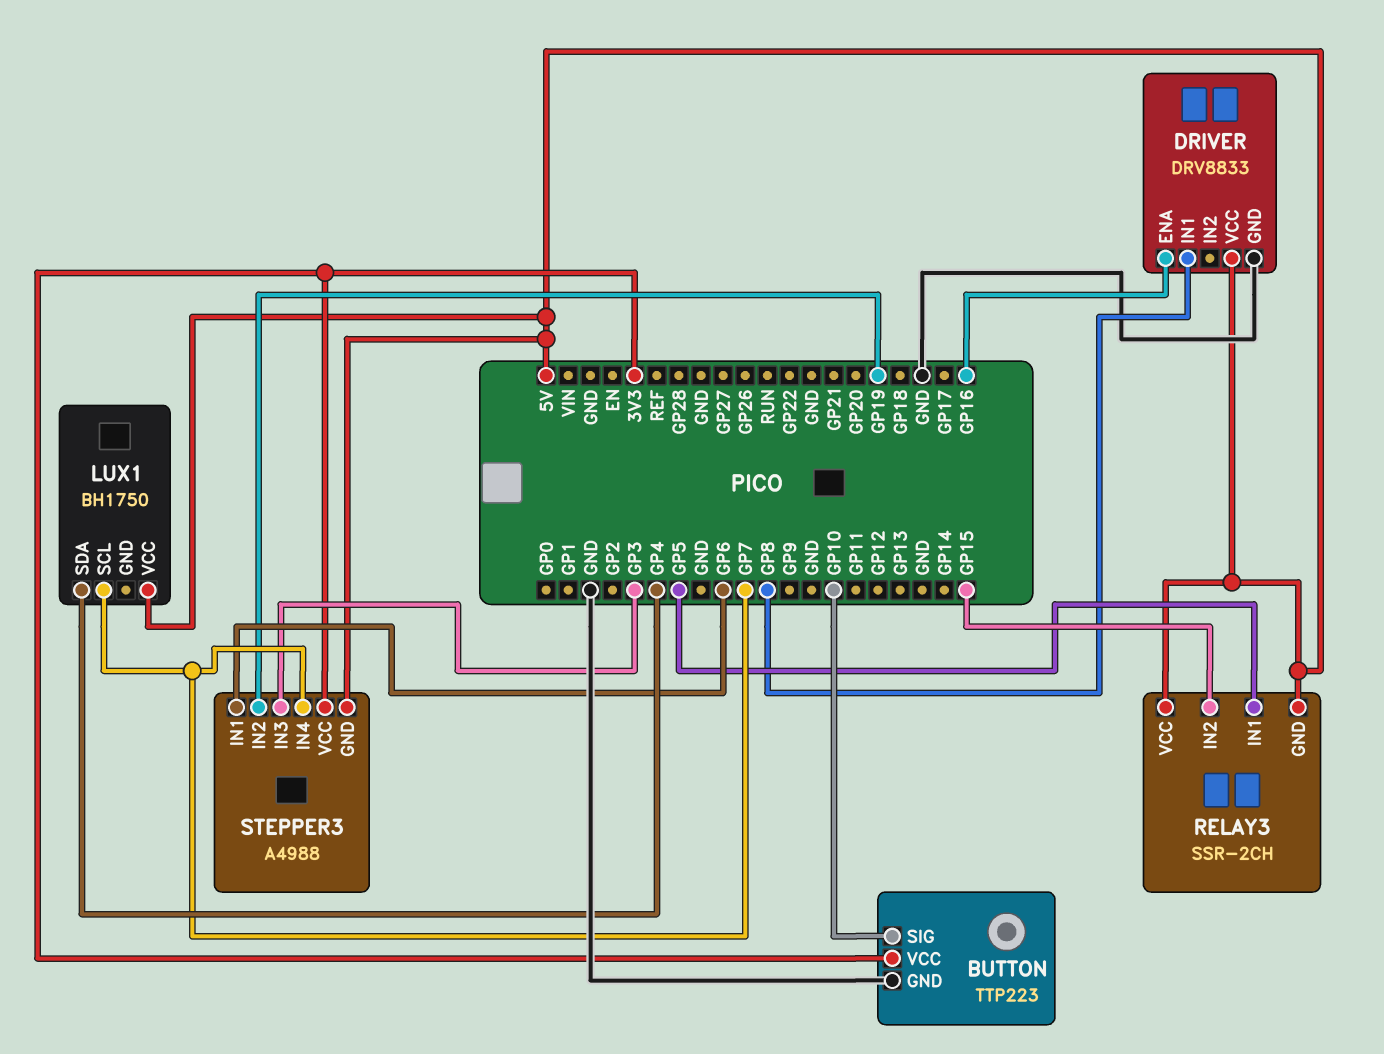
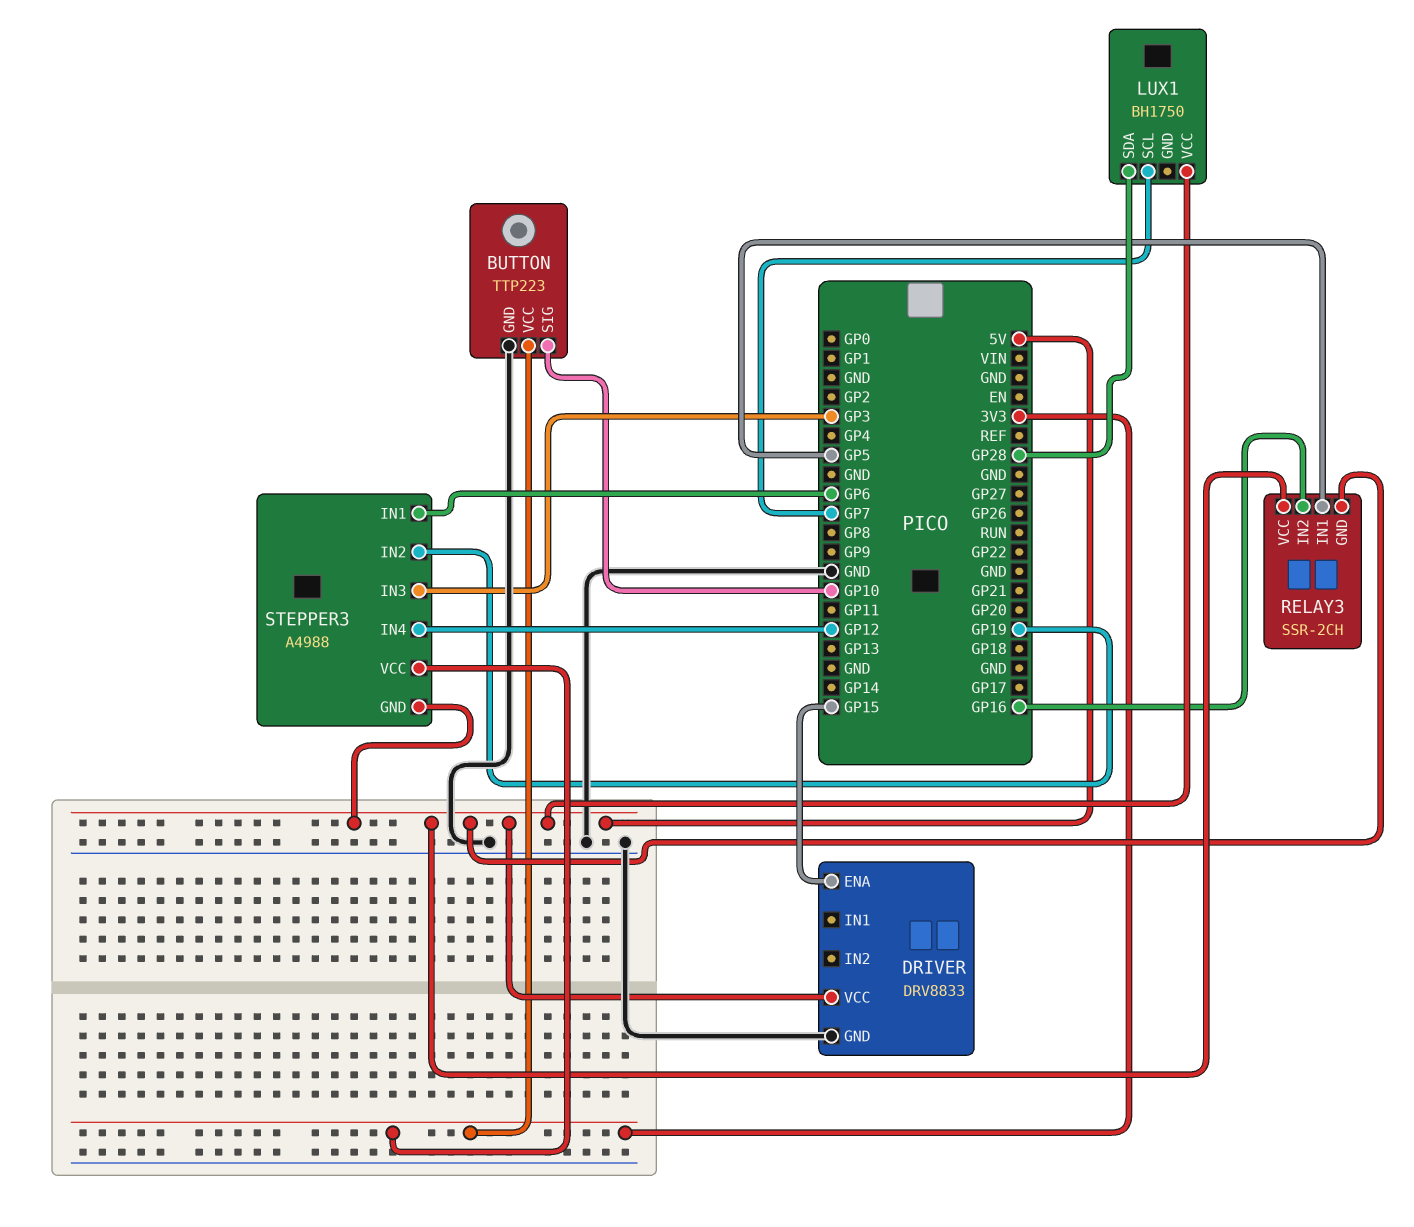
DRIVER pin ENA: GP16 -> GP15
DRIVER pin IN1: GP8 -> none
LUX1 pin SDA: GP4 -> GP28
RELAY3 pin IN2: GP15 -> GP16
STEPPER3 pin IN4: GP7 -> GP12

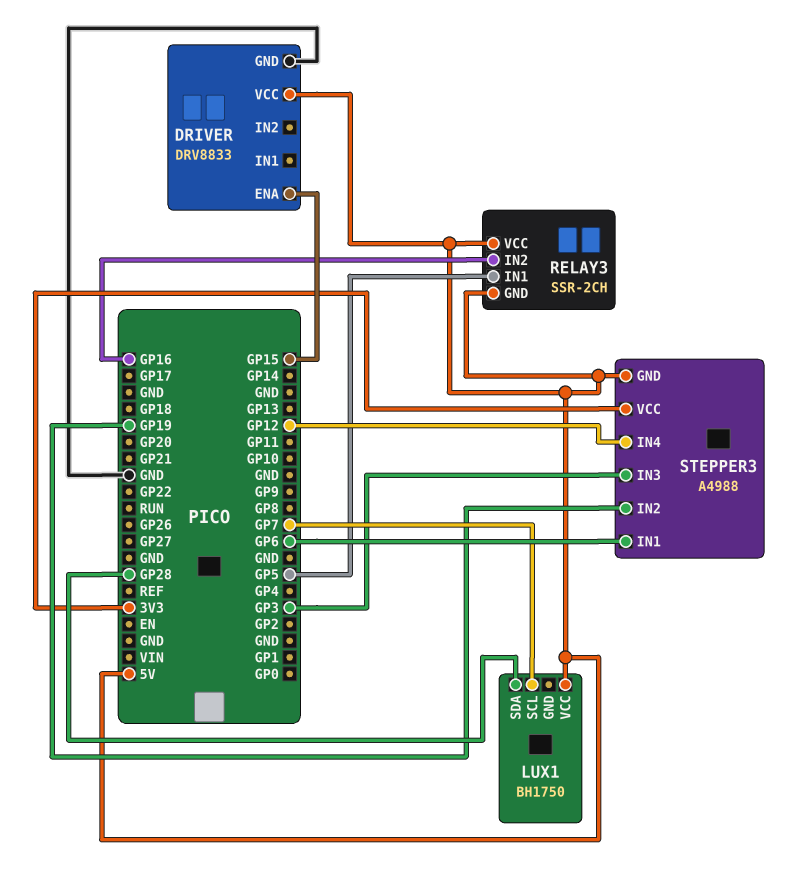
BUTTON: TTP223 -> none
BUTTON pin GND: GND -> none
BUTTON pin SIG: GP10 -> none
BUTTON pin VCC: 3V3 -> none

